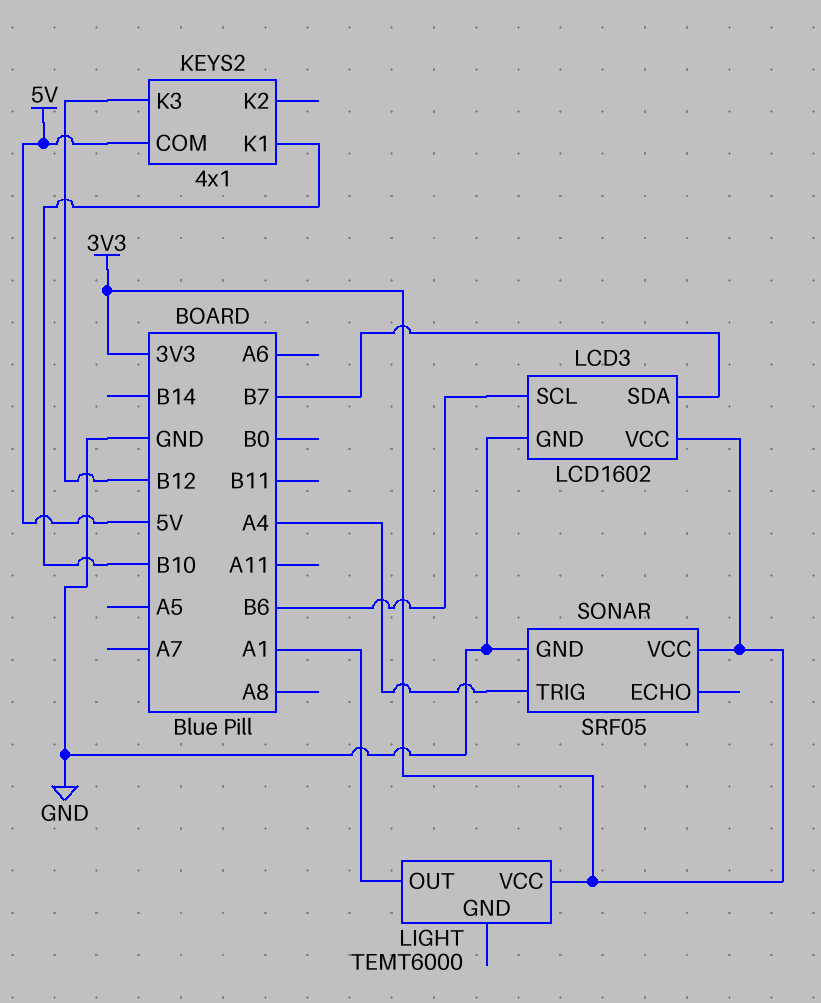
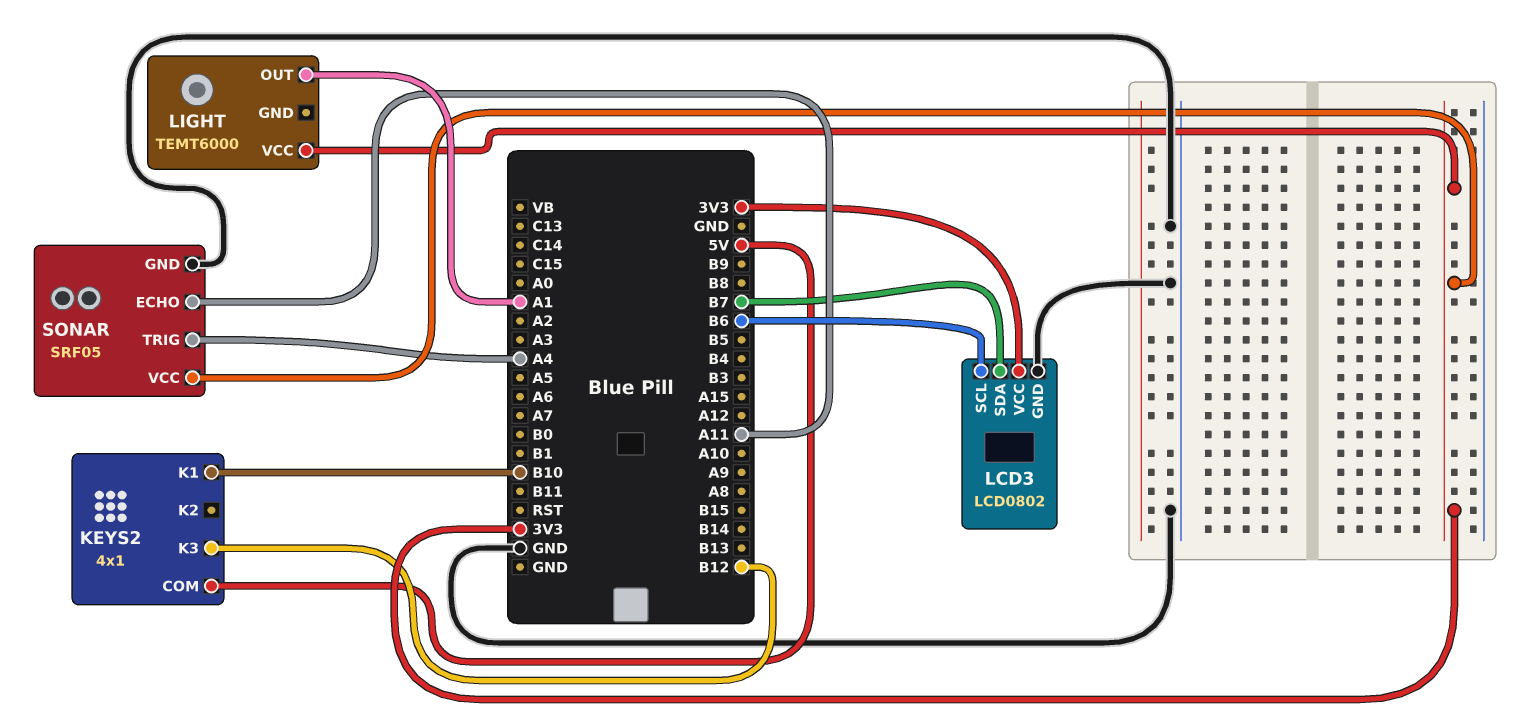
LCD3: LCD1602 -> LCD0802
SONAR pin ECHO: none -> A11

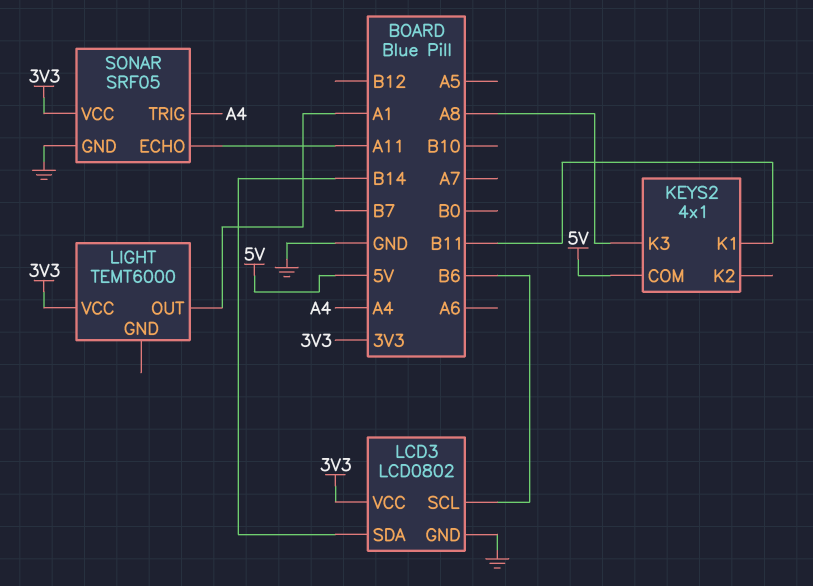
KEYS2 pin K1: B10 -> B11
KEYS2 pin K3: B12 -> A8
LCD3 pin SDA: B7 -> B14

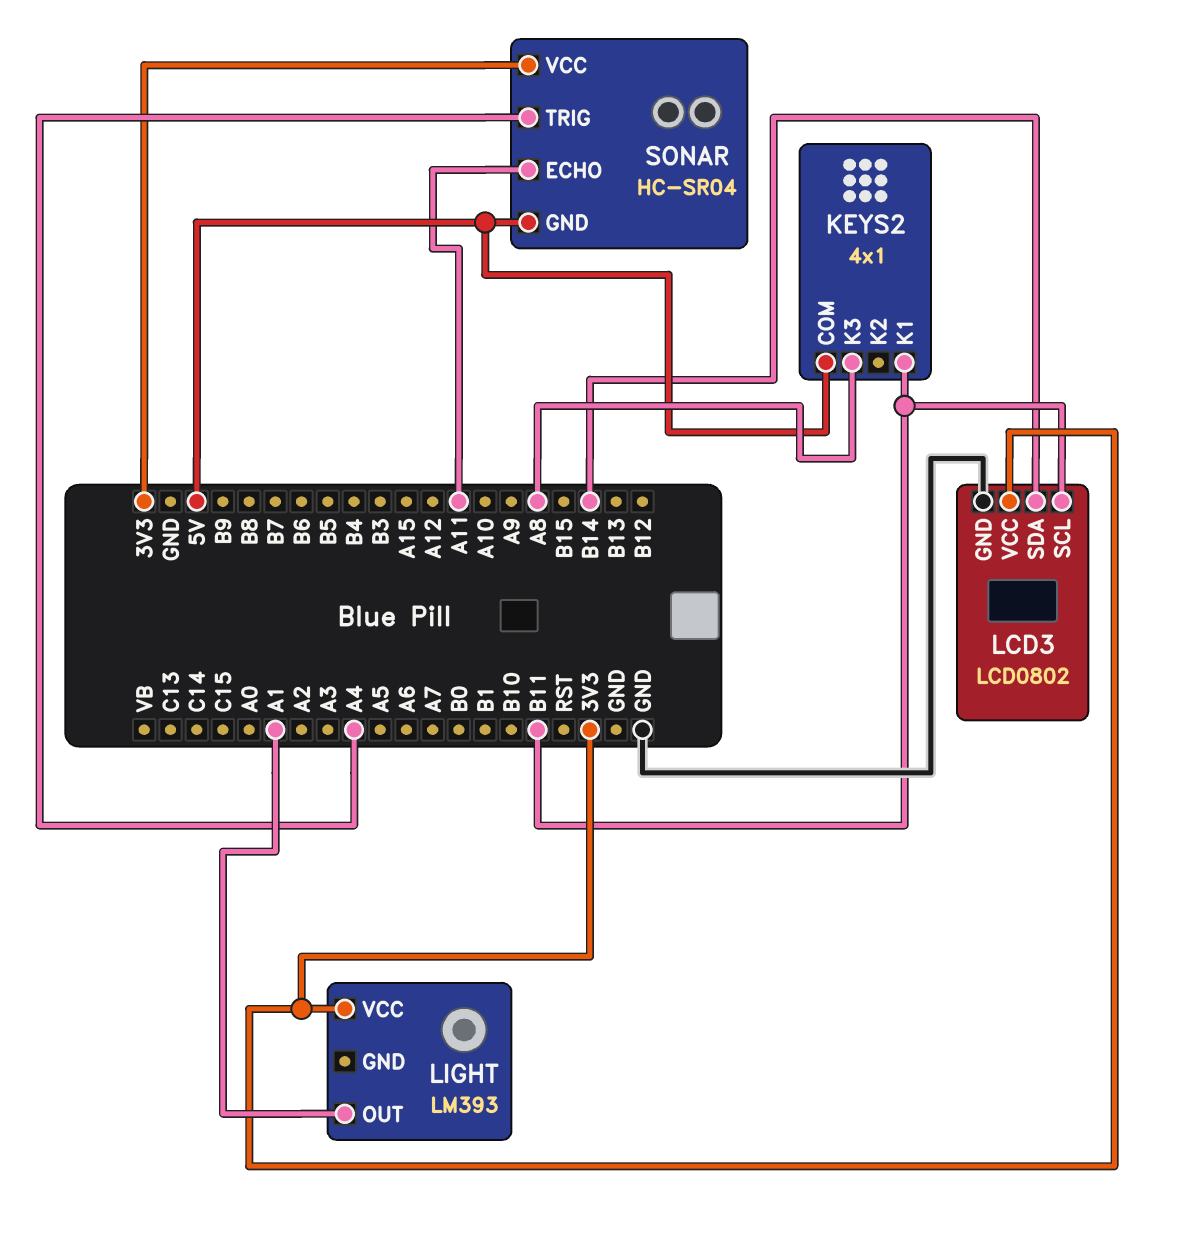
LCD3 pin SCL: B6 -> B11
LIGHT: TEMT6000 -> LM393
SONAR: SRF05 -> HC-SR04
SONAR pin GND: GND -> 5V

